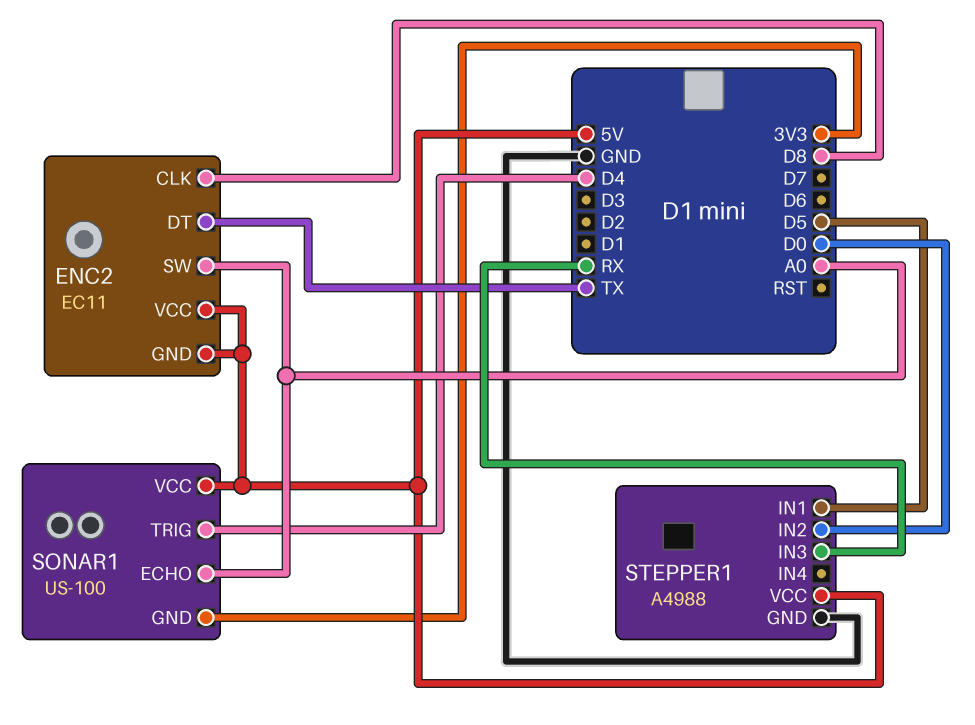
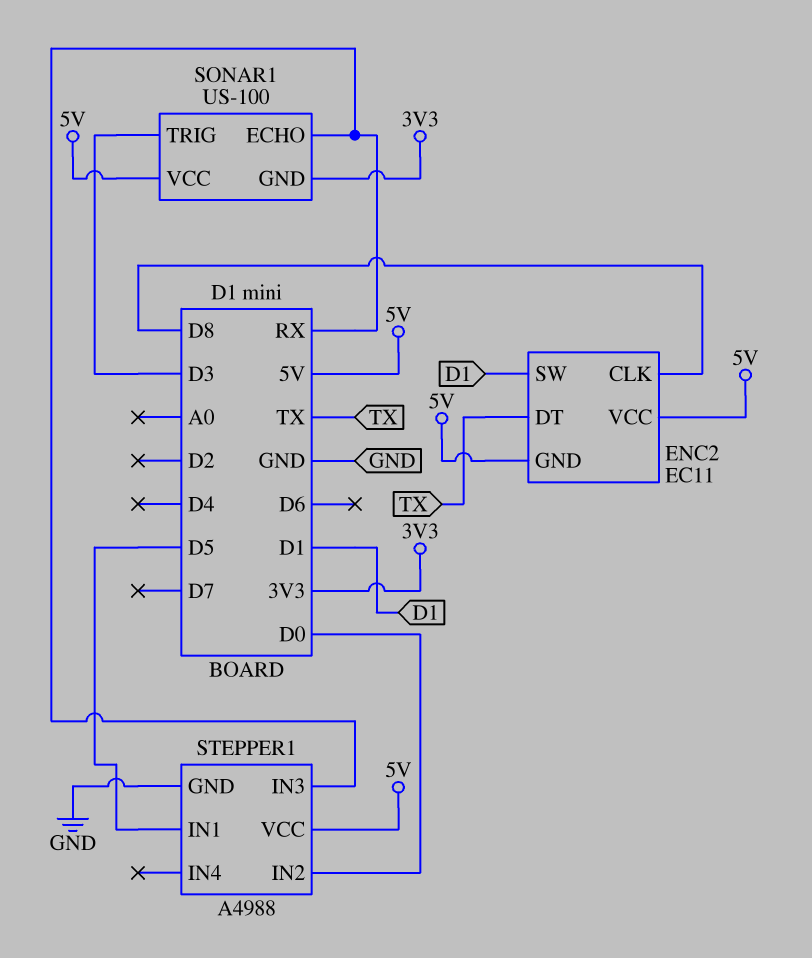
ENC2 pin SW: A0 -> D1
SONAR1 pin ECHO: A0 -> RX
SONAR1 pin TRIG: D4 -> D3

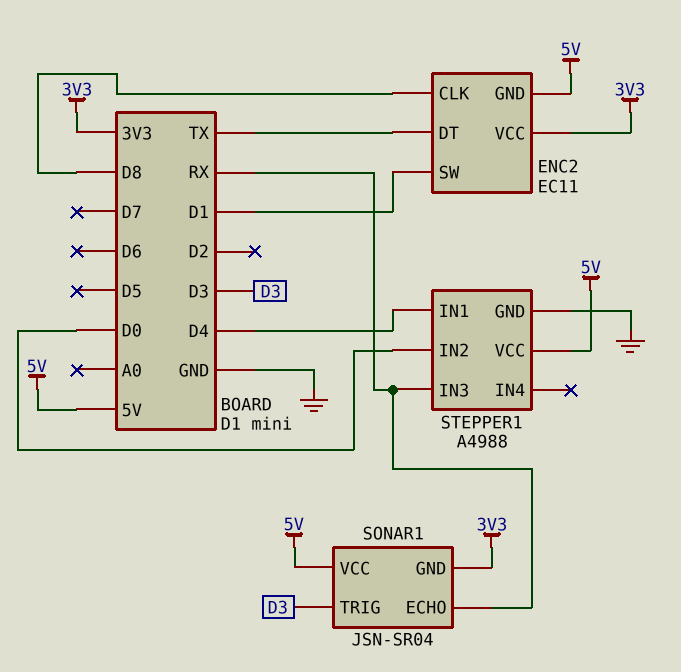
ENC2 pin VCC: 5V -> 3V3
SONAR1: US-100 -> JSN-SR04
STEPPER1 pin IN1: D5 -> D4

